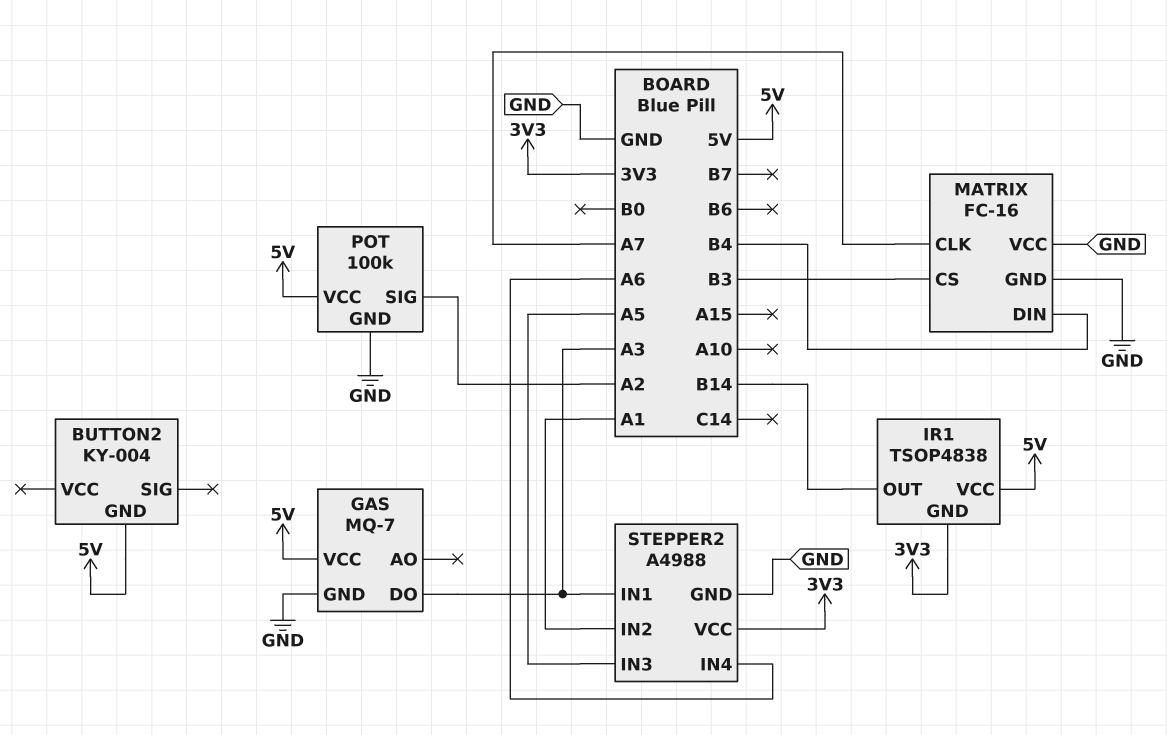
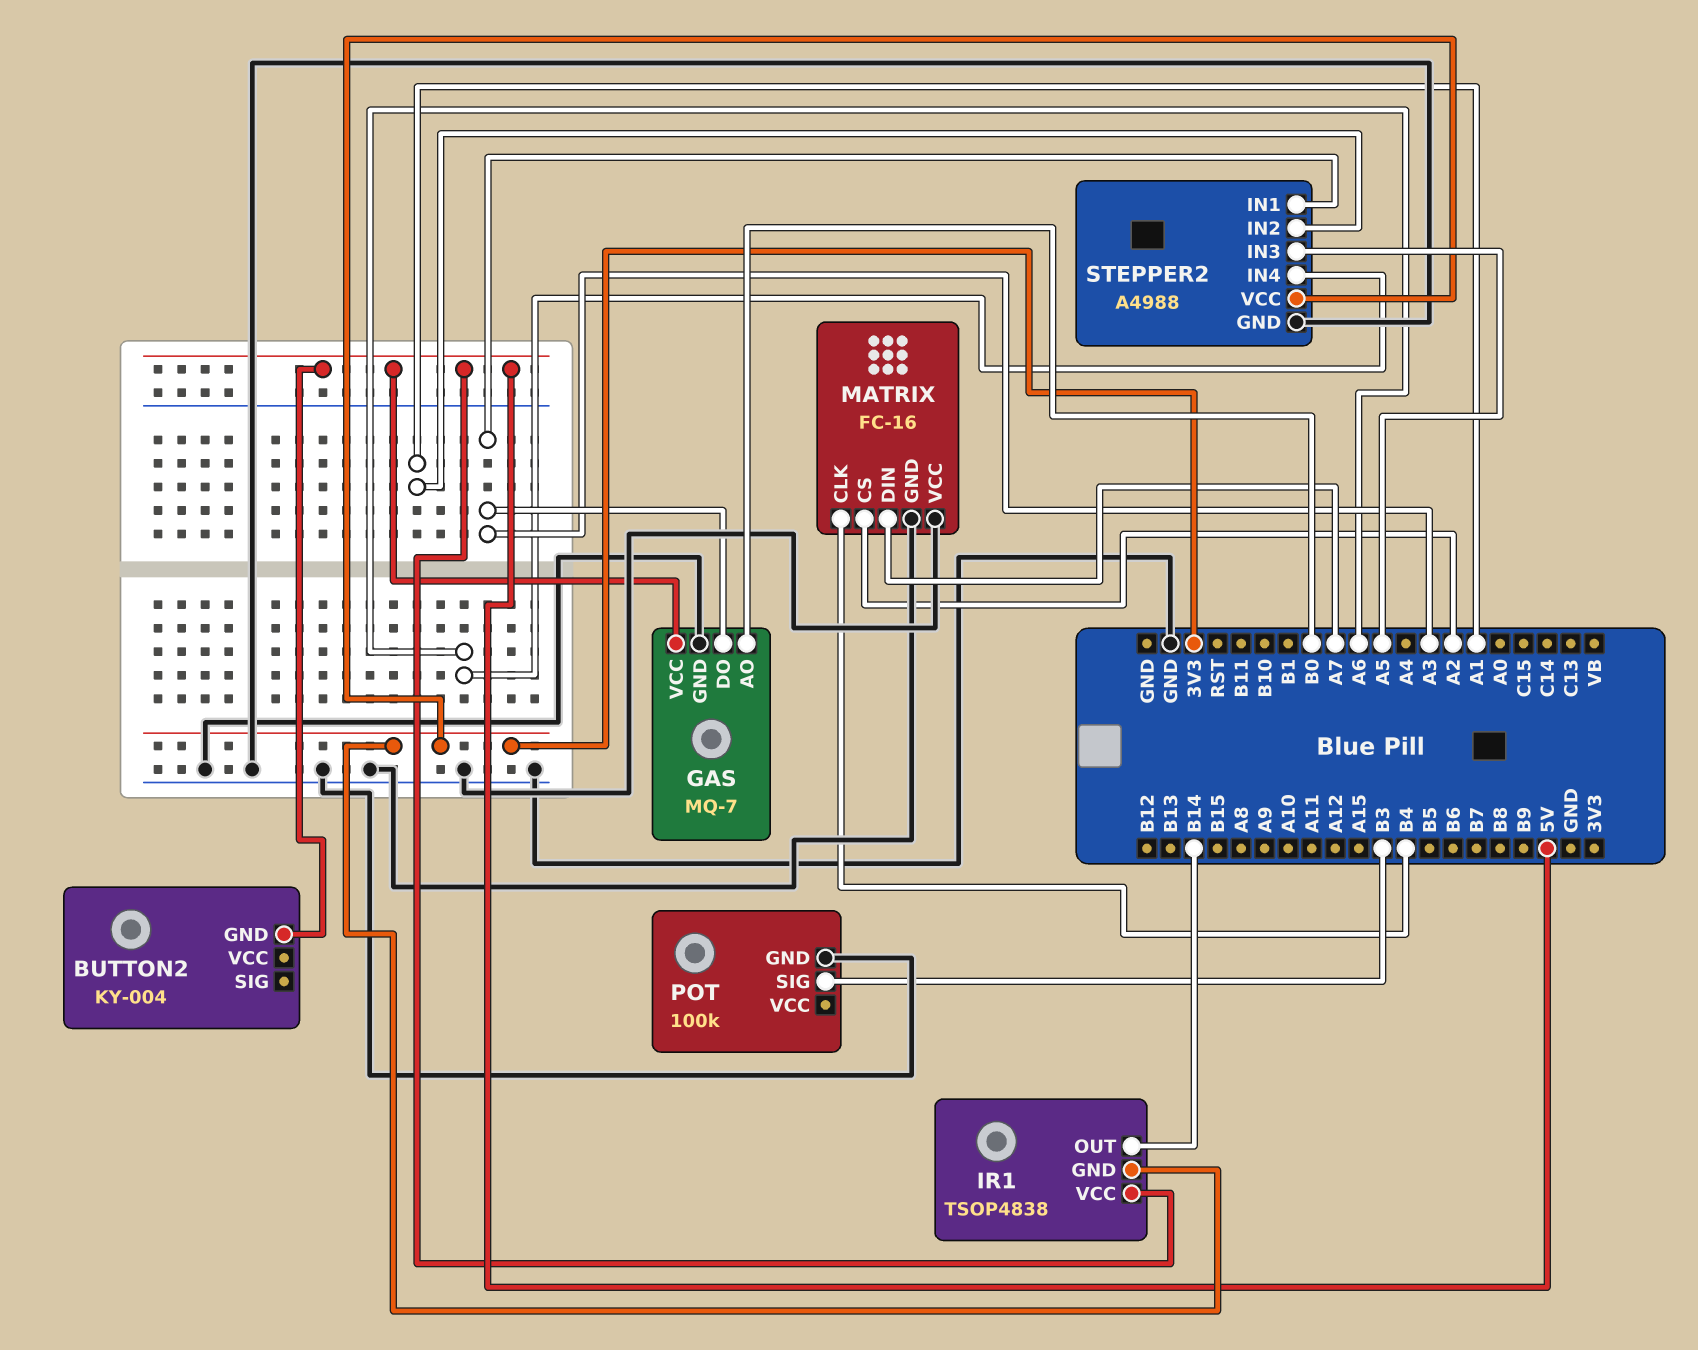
GAS pin AO: none -> B0
MATRIX pin CLK: A7 -> B4
MATRIX pin CS: B3 -> A2
MATRIX pin DIN: B4 -> A7
POT pin SIG: A2 -> B3
POT pin VCC: 5V -> none

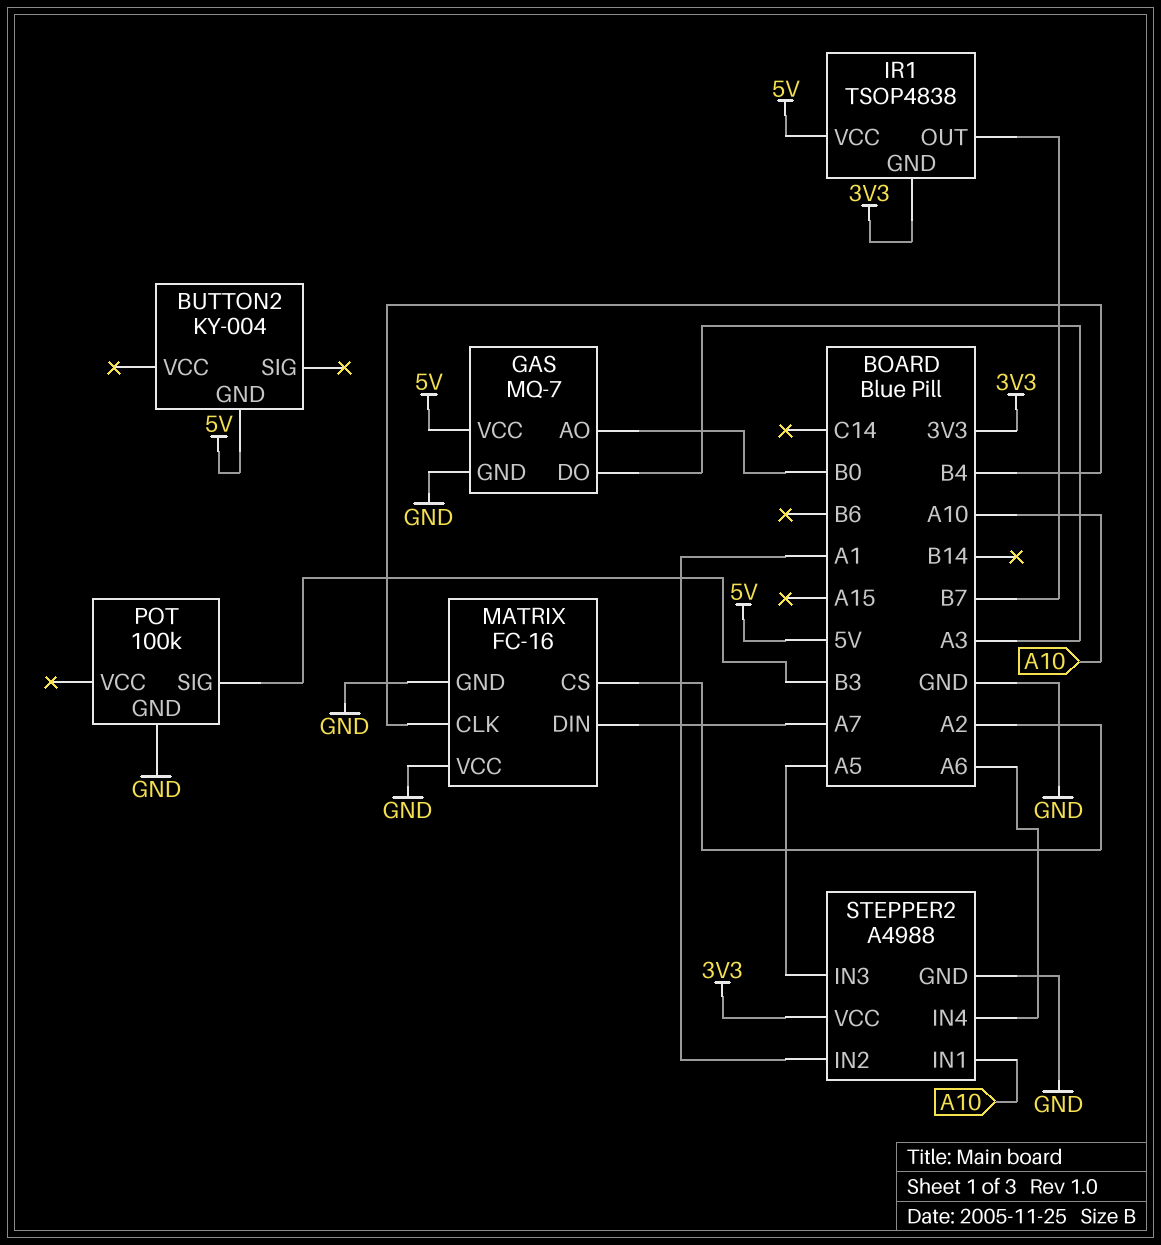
IR1 pin OUT: B14 -> B7
STEPPER2 pin IN1: A3 -> A10

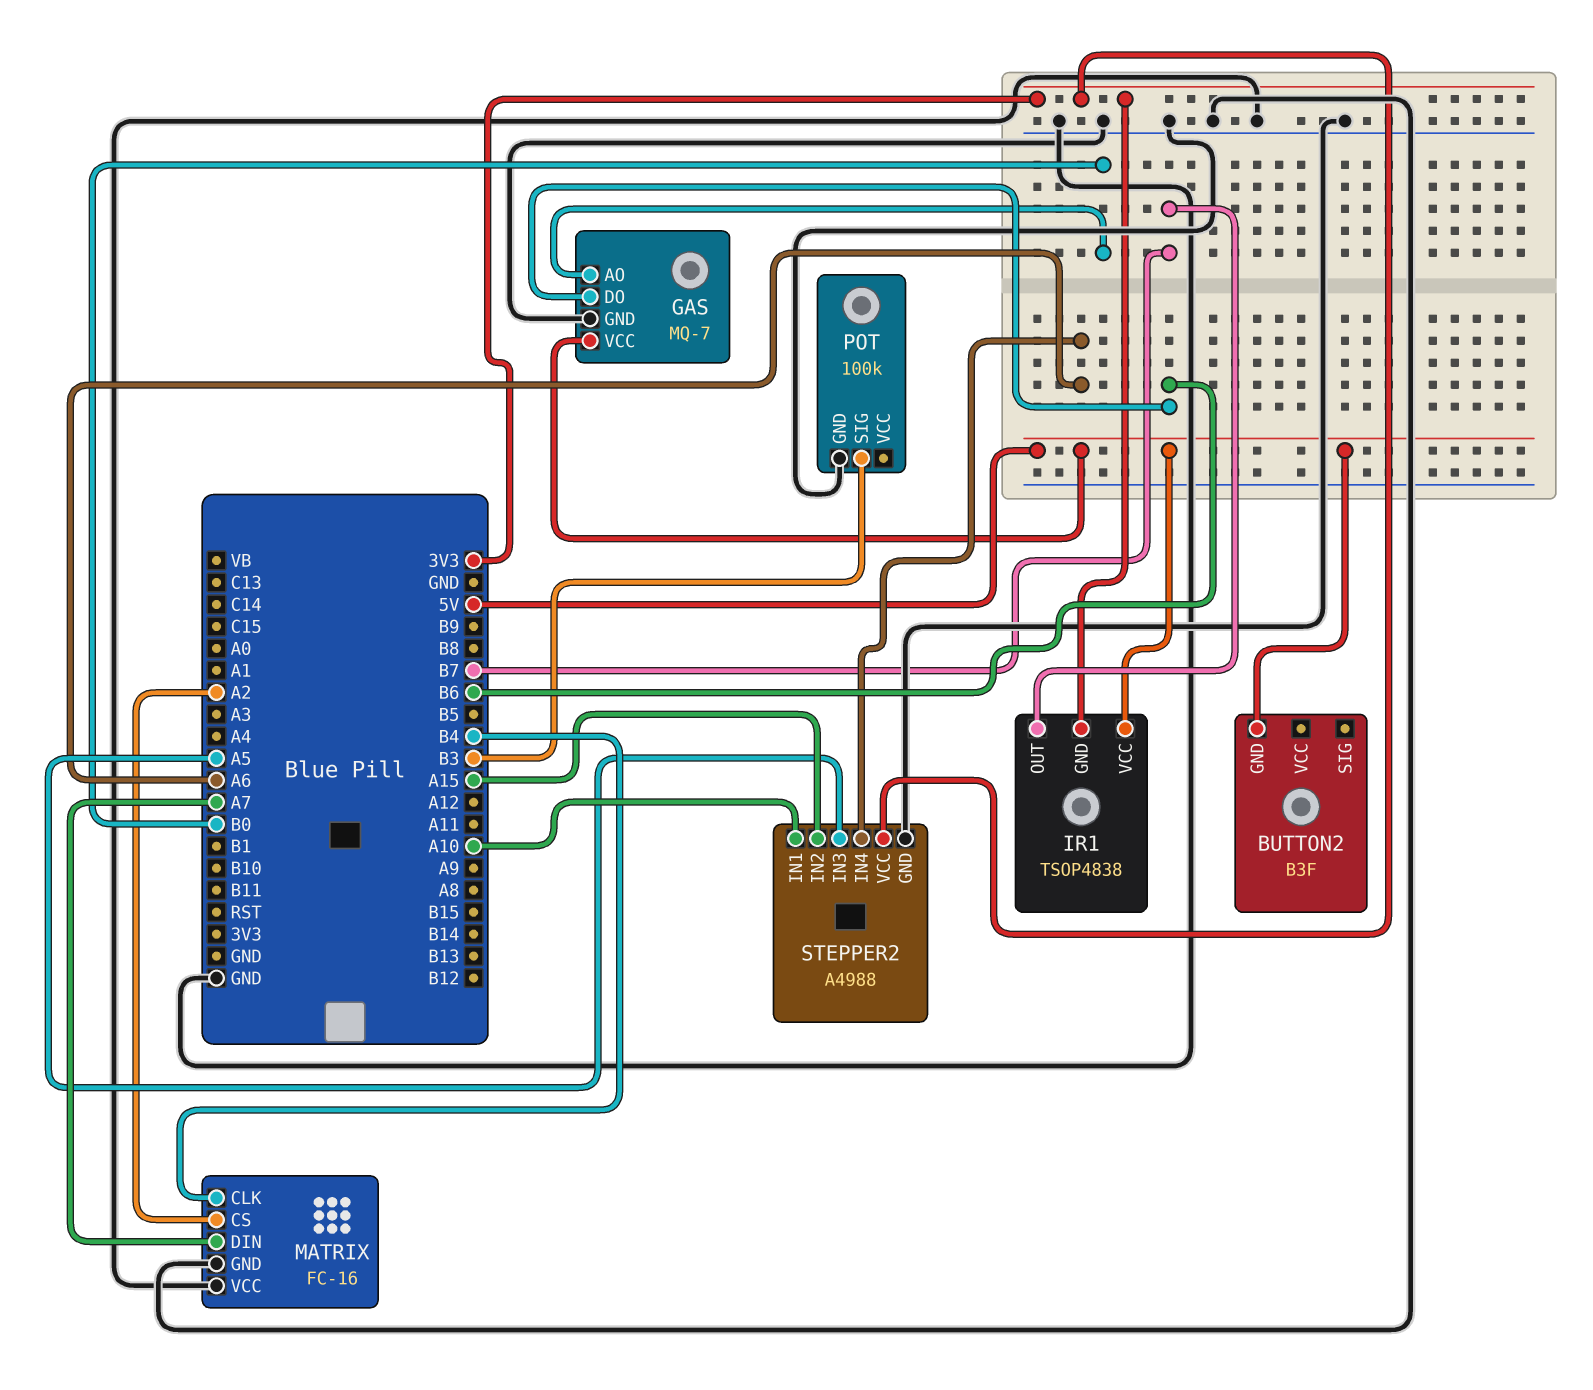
BUTTON2: KY-004 -> B3F
GAS pin DO: A3 -> B6
STEPPER2 pin IN2: A1 -> A15

